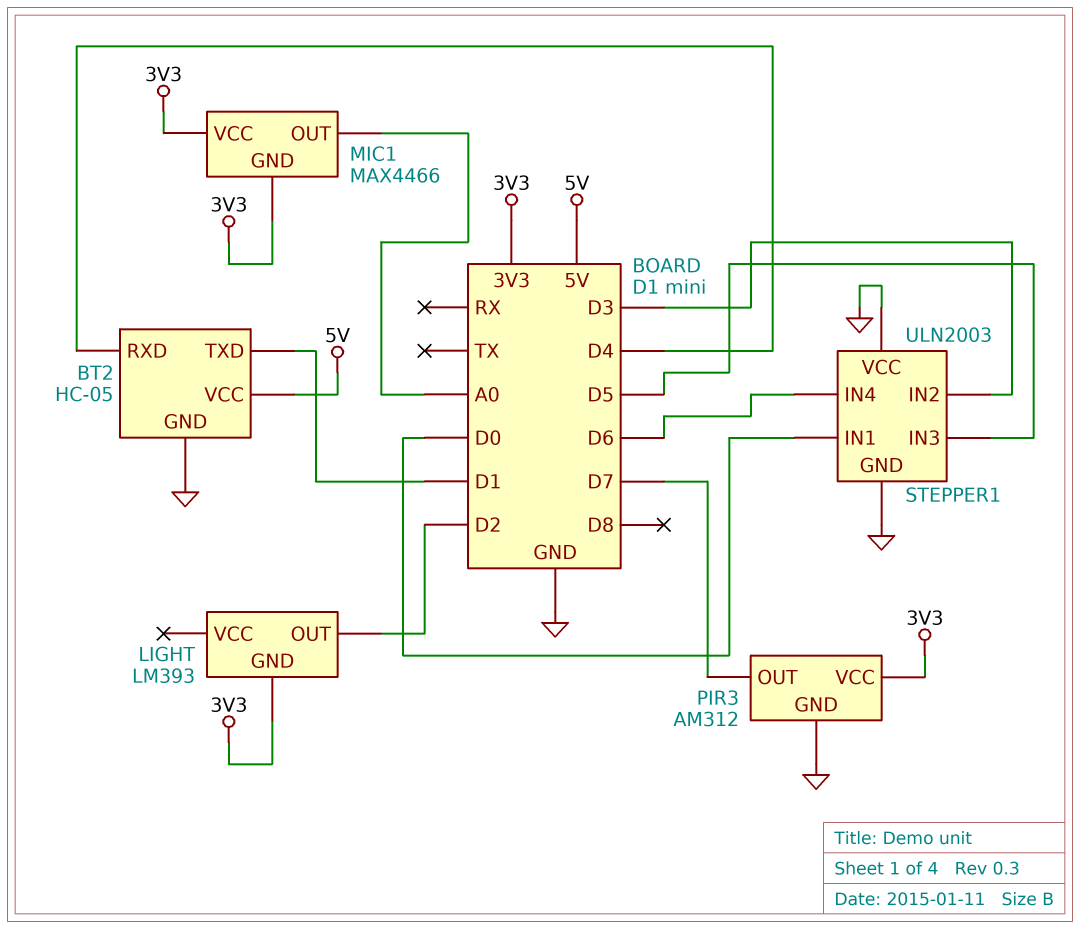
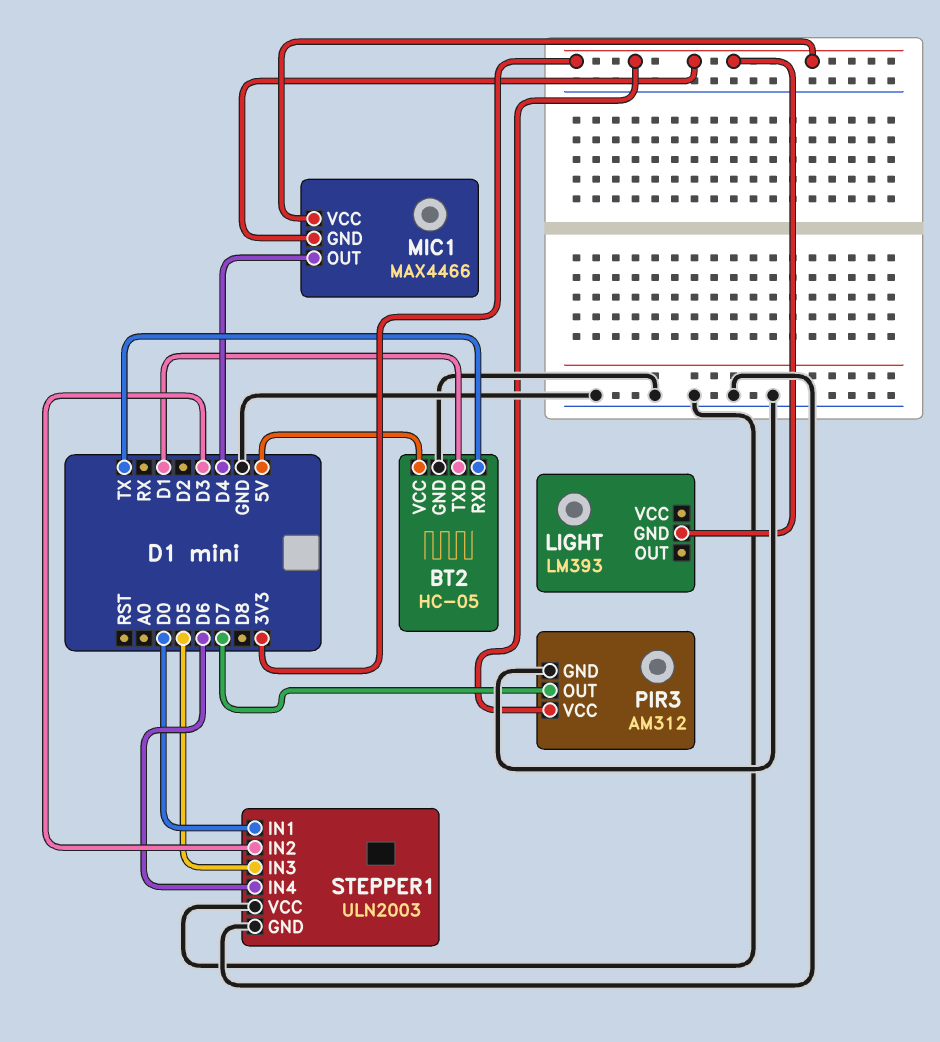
BT2 pin RXD: D4 -> TX
LIGHT pin OUT: D2 -> none
MIC1 pin OUT: A0 -> D4

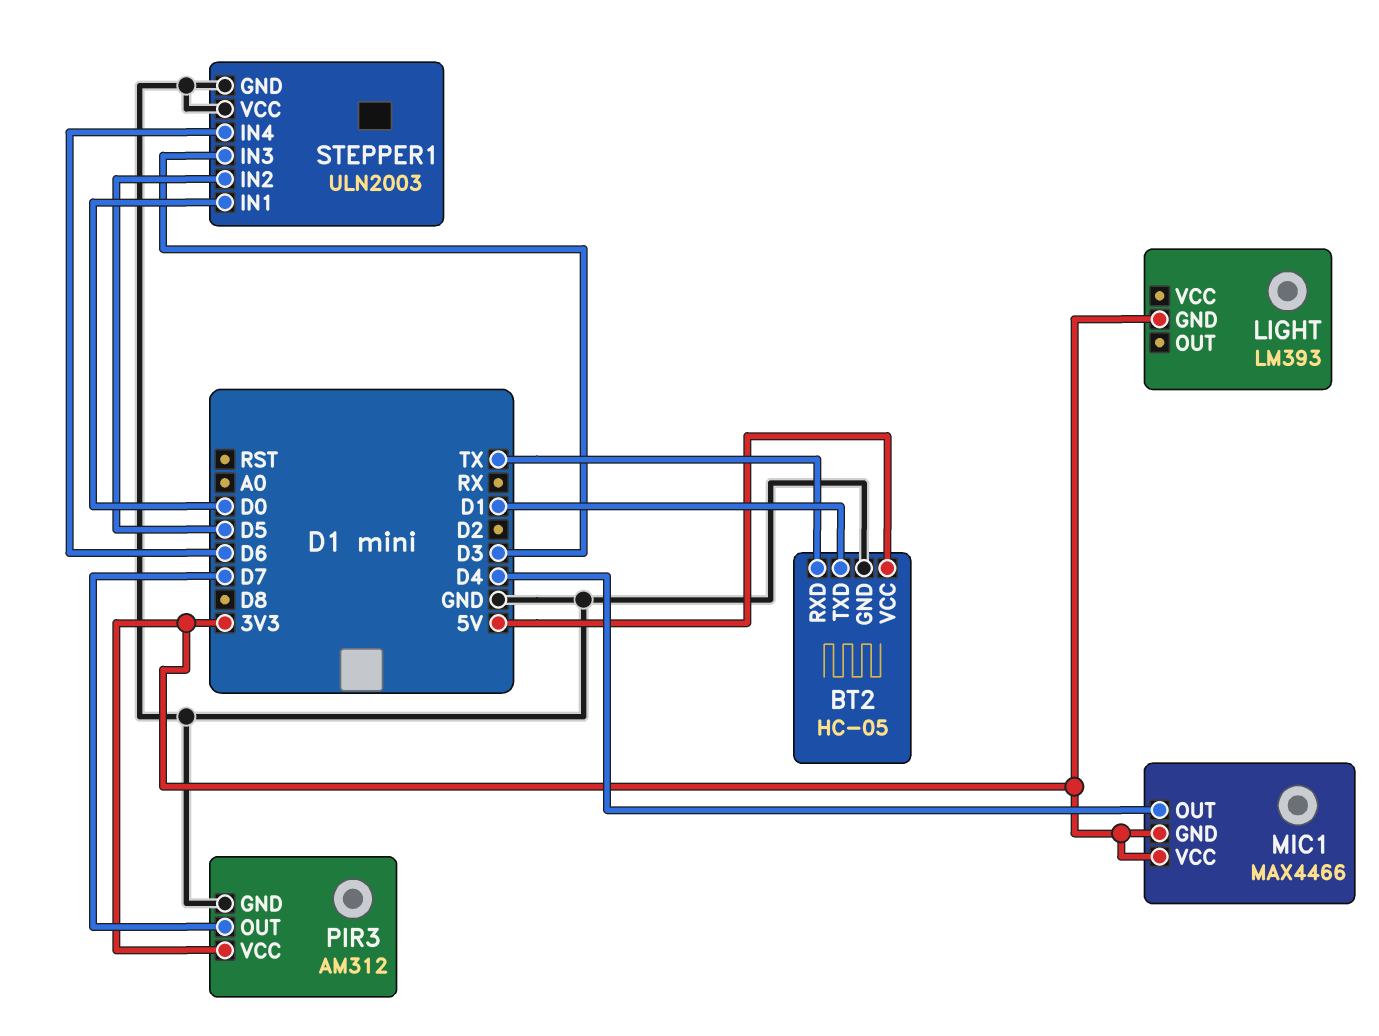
STEPPER1 pin IN2: D3 -> D5
STEPPER1 pin IN3: D5 -> D3

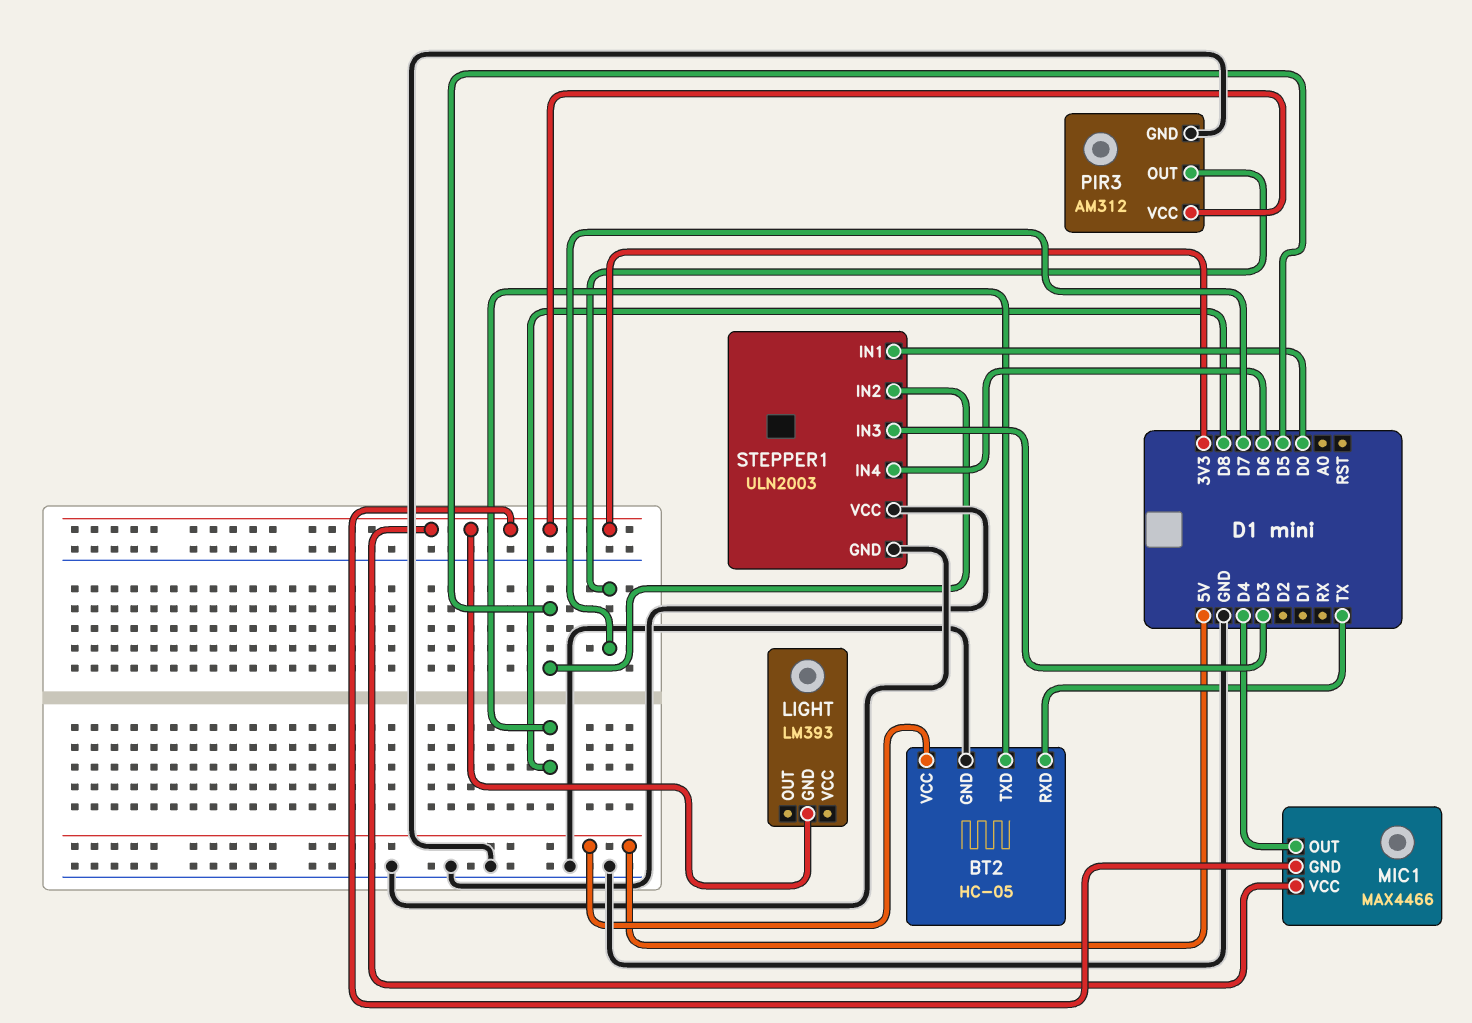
BT2 pin TXD: D1 -> D8

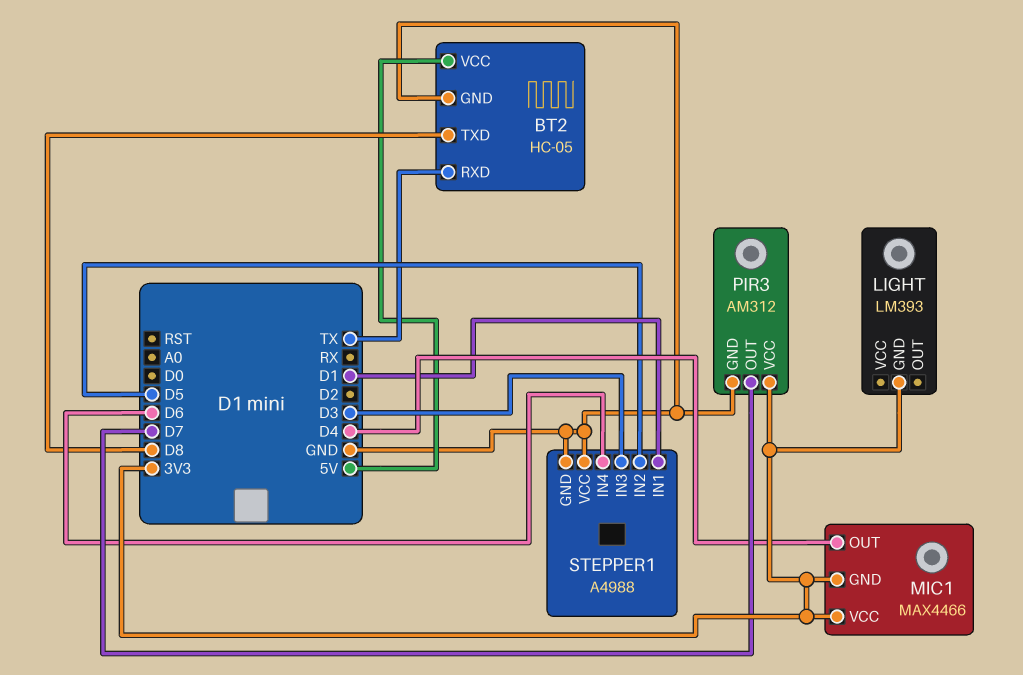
STEPPER1: ULN2003 -> A4988
STEPPER1 pin IN1: D0 -> D1

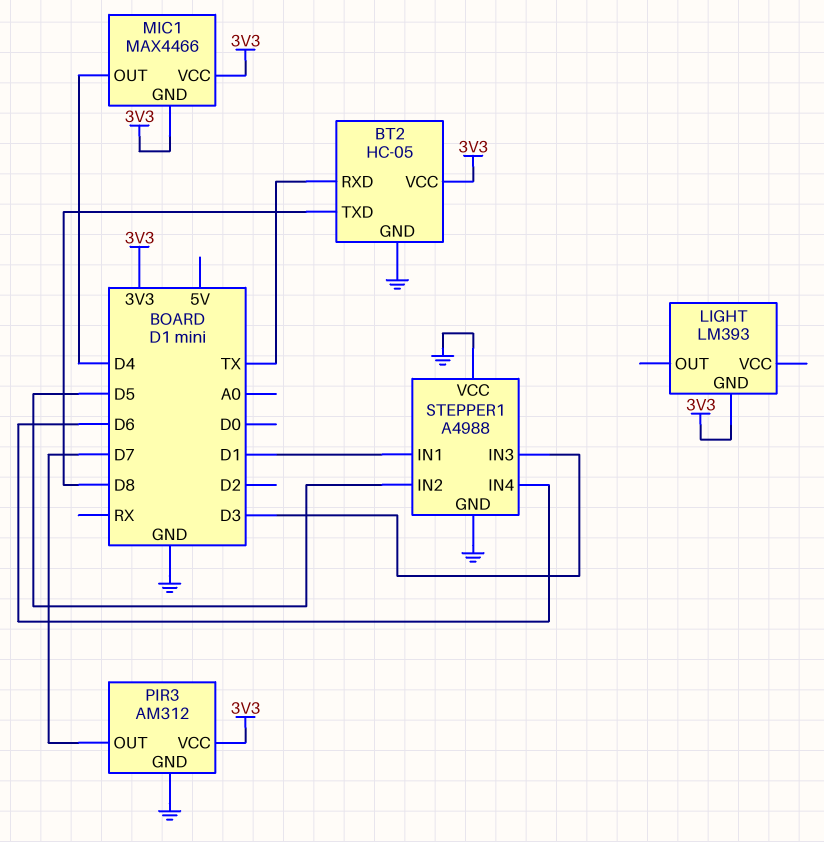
BT2 pin VCC: 5V -> 3V3

